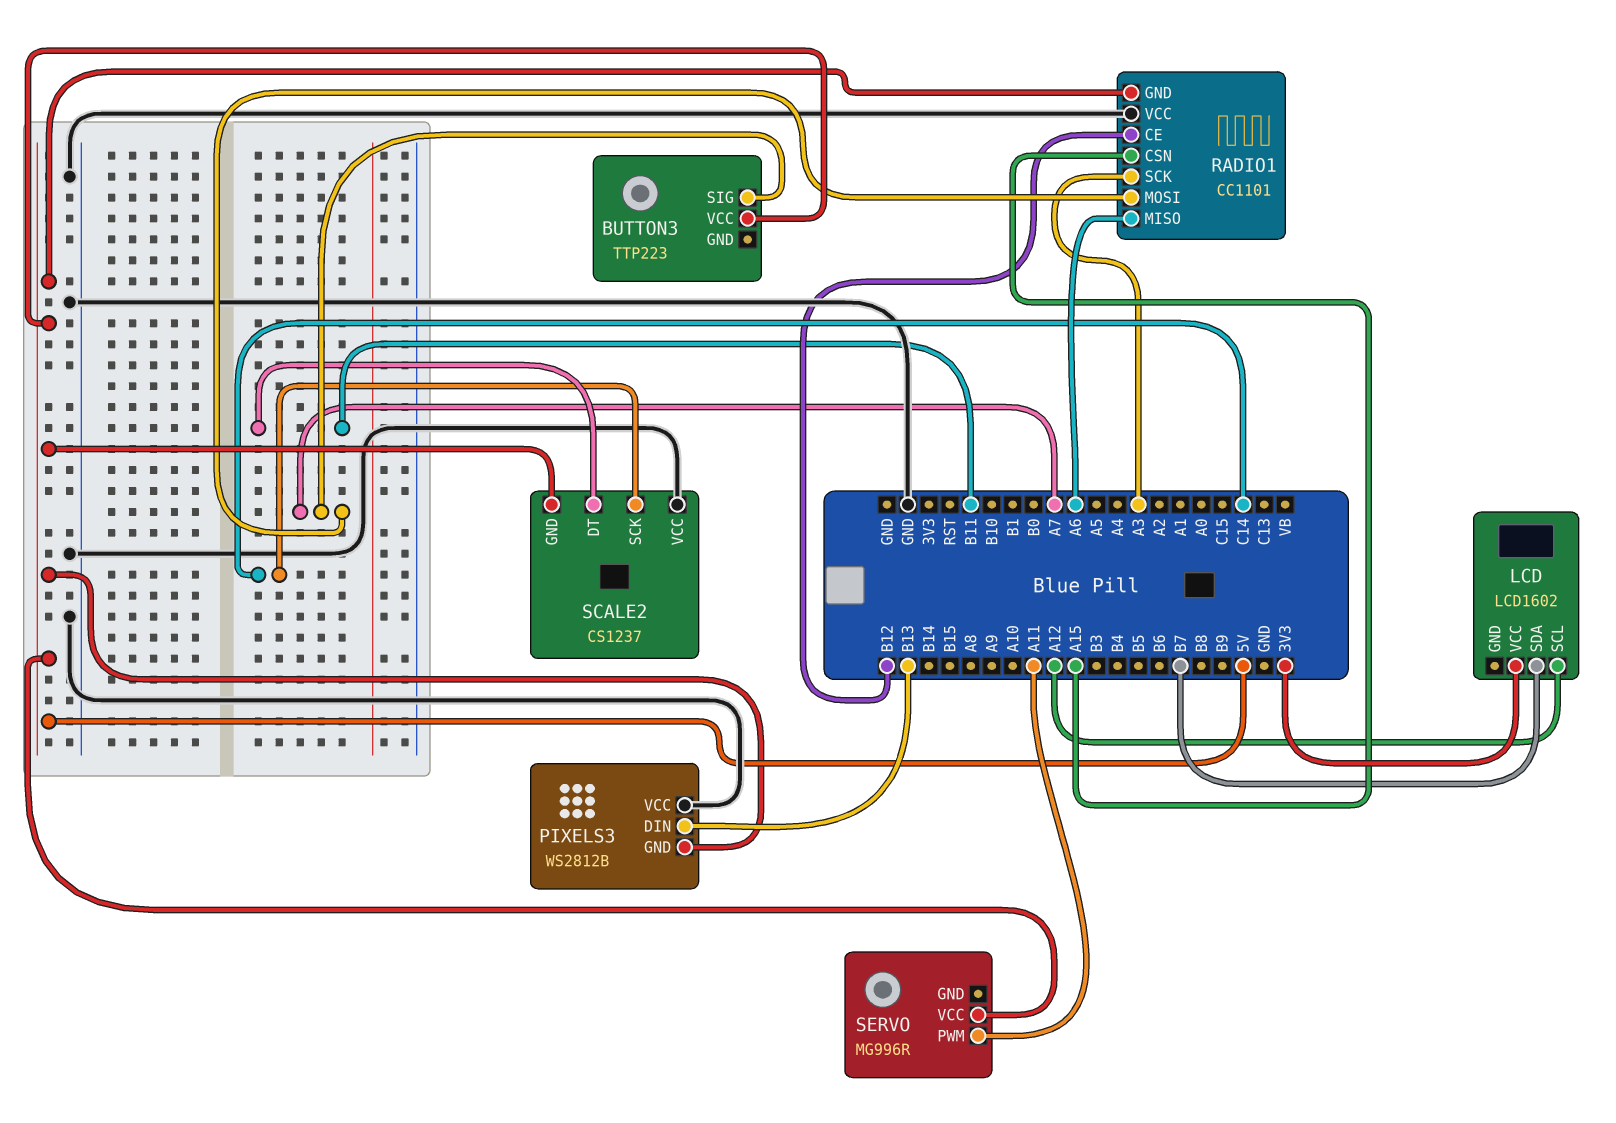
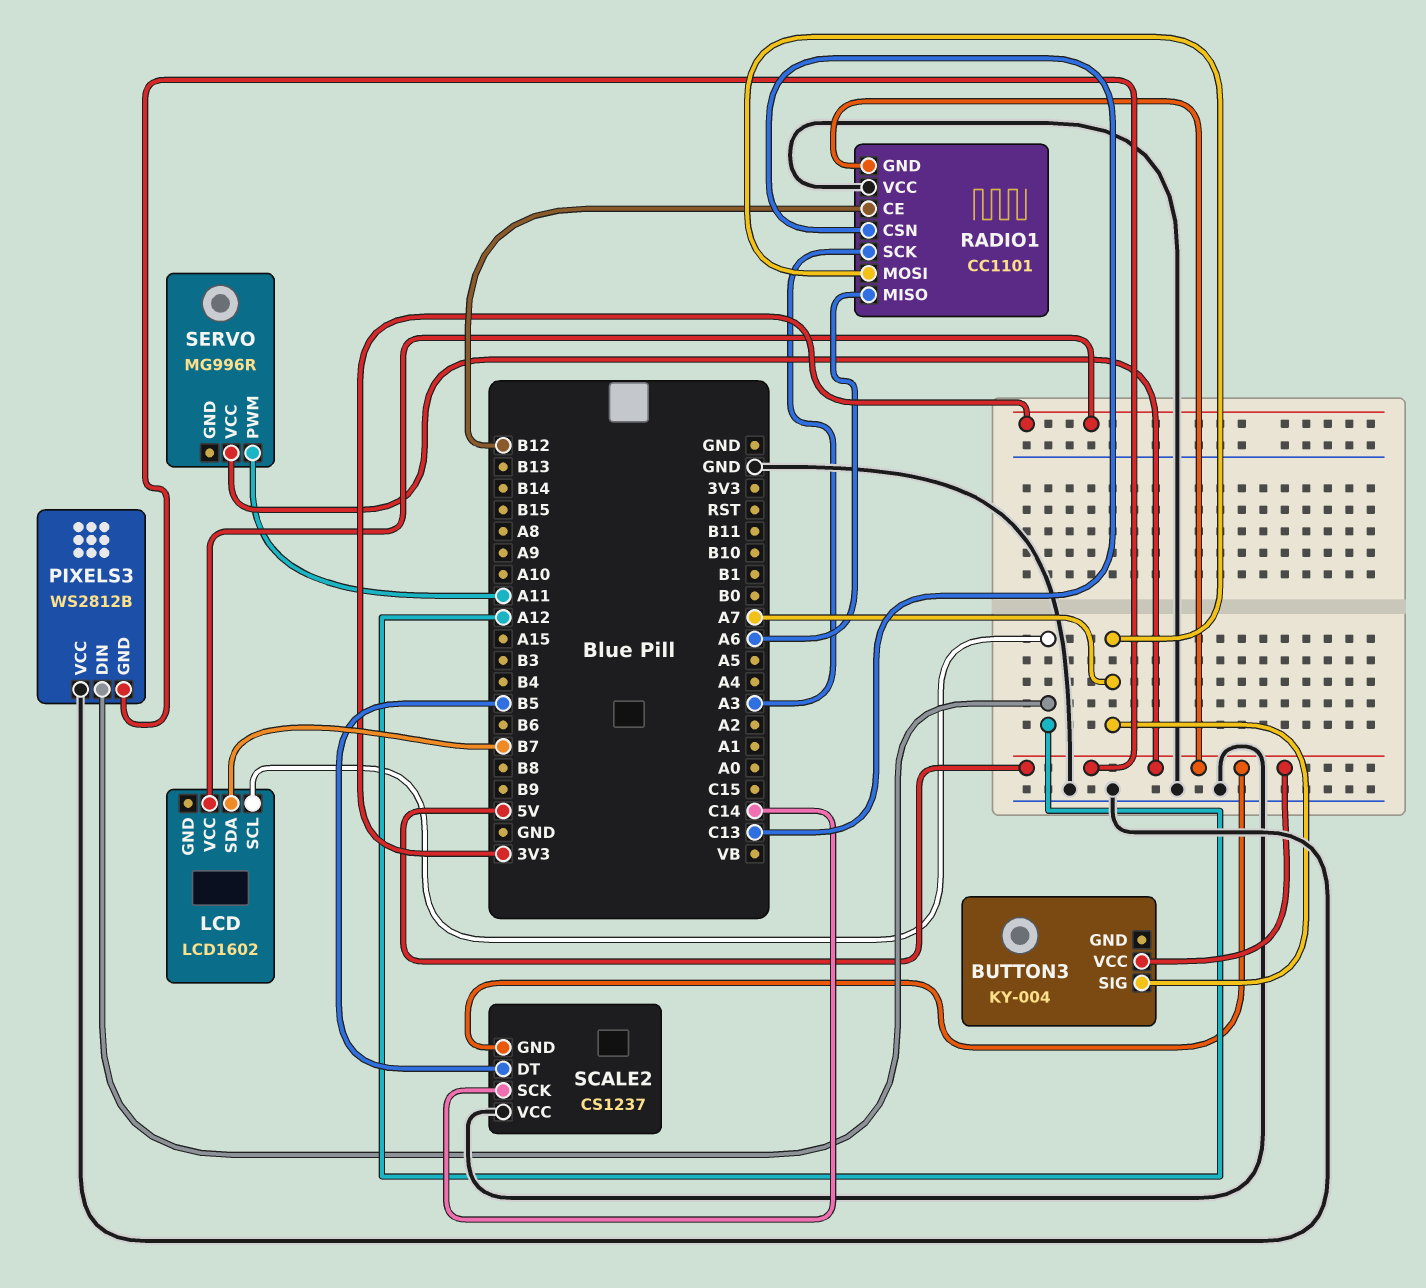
BUTTON3: TTP223 -> KY-004
PIXELS3 pin DIN: B13 -> A12
RADIO1 pin CSN: A15 -> C13
SCALE2 pin DT: B11 -> B5

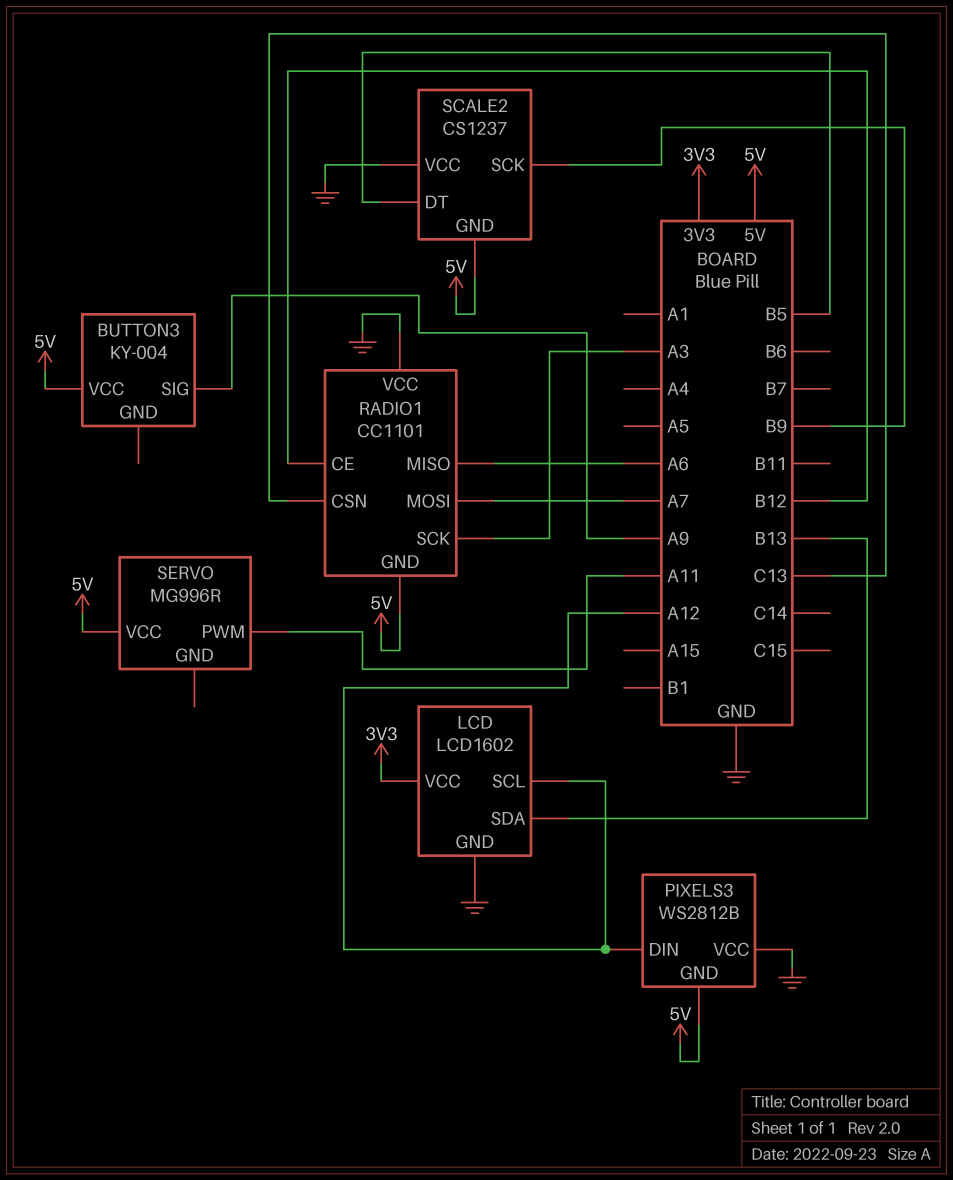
BUTTON3 pin SIG: A7 -> A9
LCD pin GND: none -> GND
LCD pin SDA: B7 -> B13
SCALE2 pin SCK: C14 -> B9

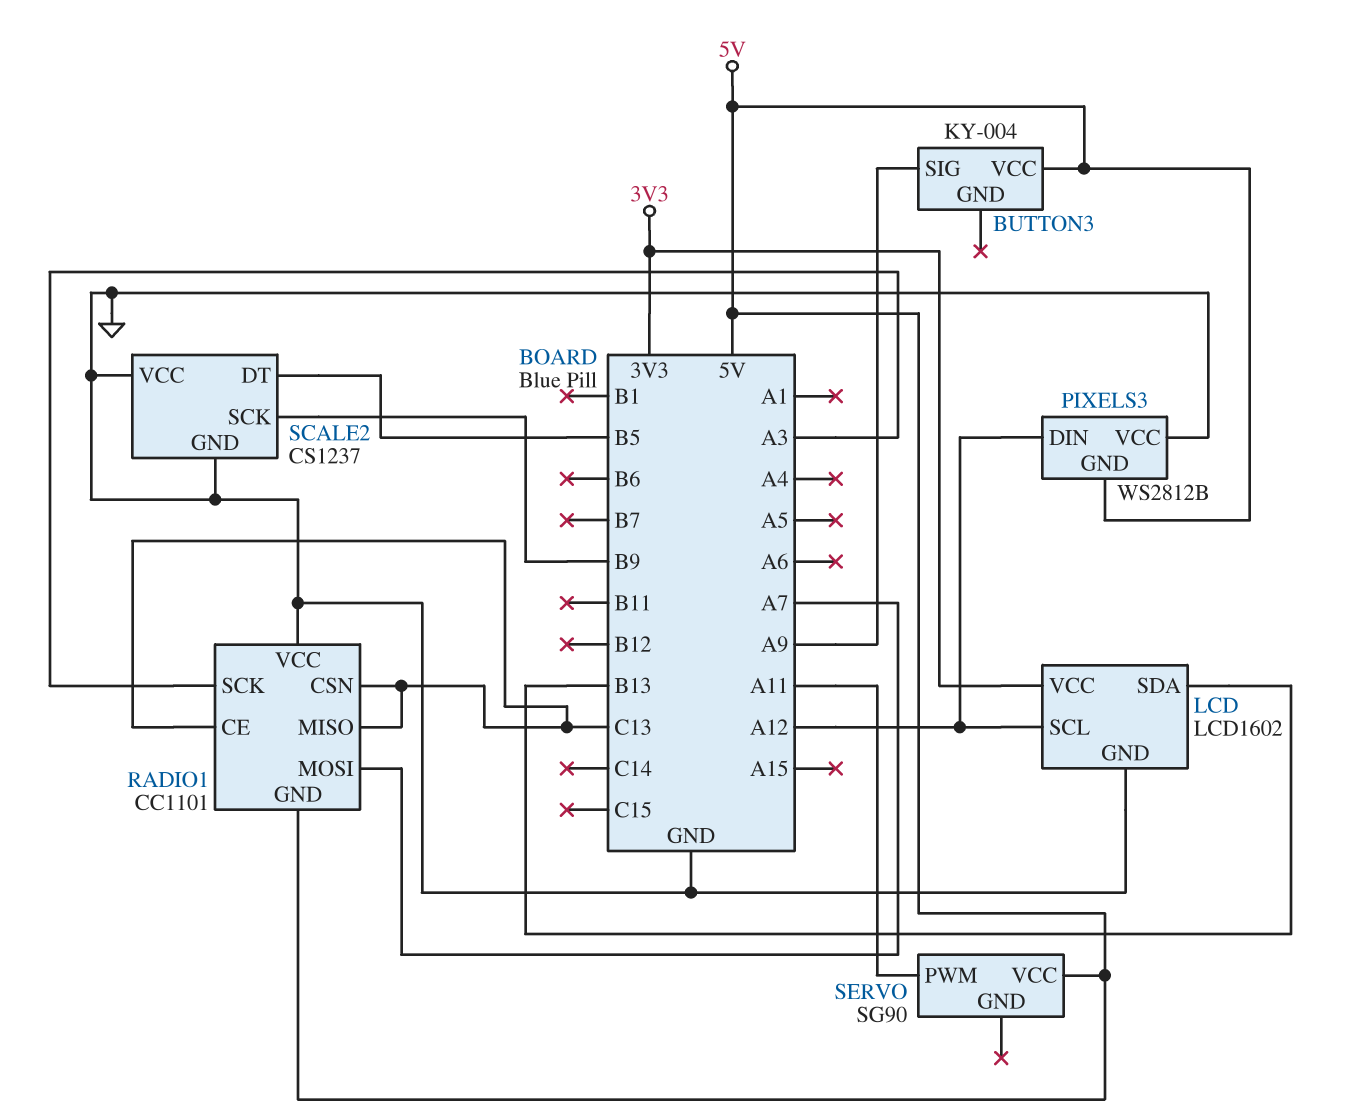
RADIO1 pin CE: B12 -> C13
RADIO1 pin MISO: A6 -> C13
SCALE2 pin GND: 5V -> GND
SERVO: MG996R -> SG90

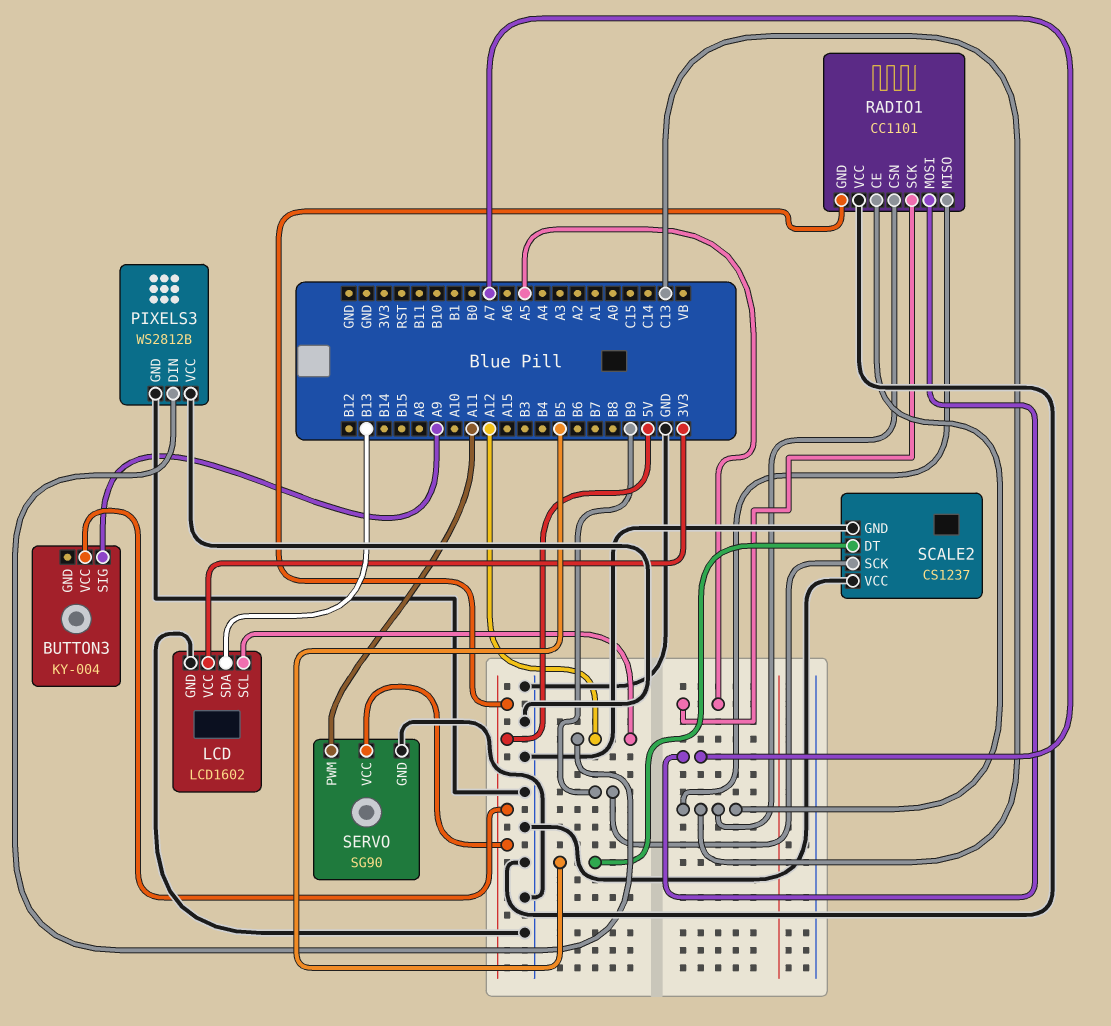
PIXELS3 pin GND: 5V -> GND
RADIO1 pin SCK: A3 -> A5
SERVO pin GND: none -> GND

